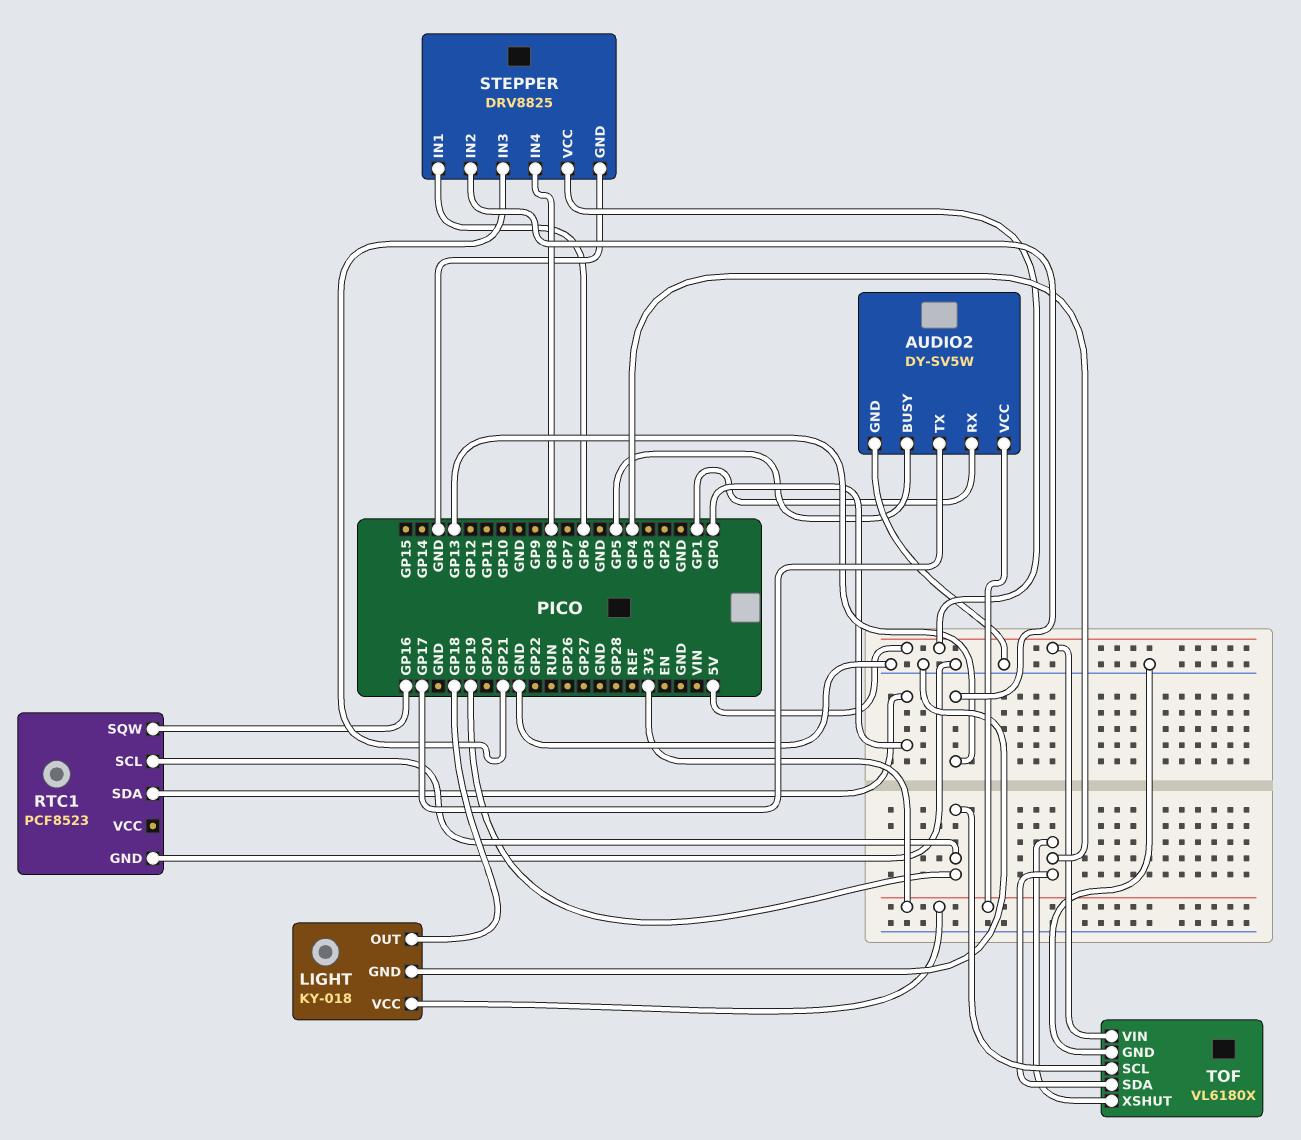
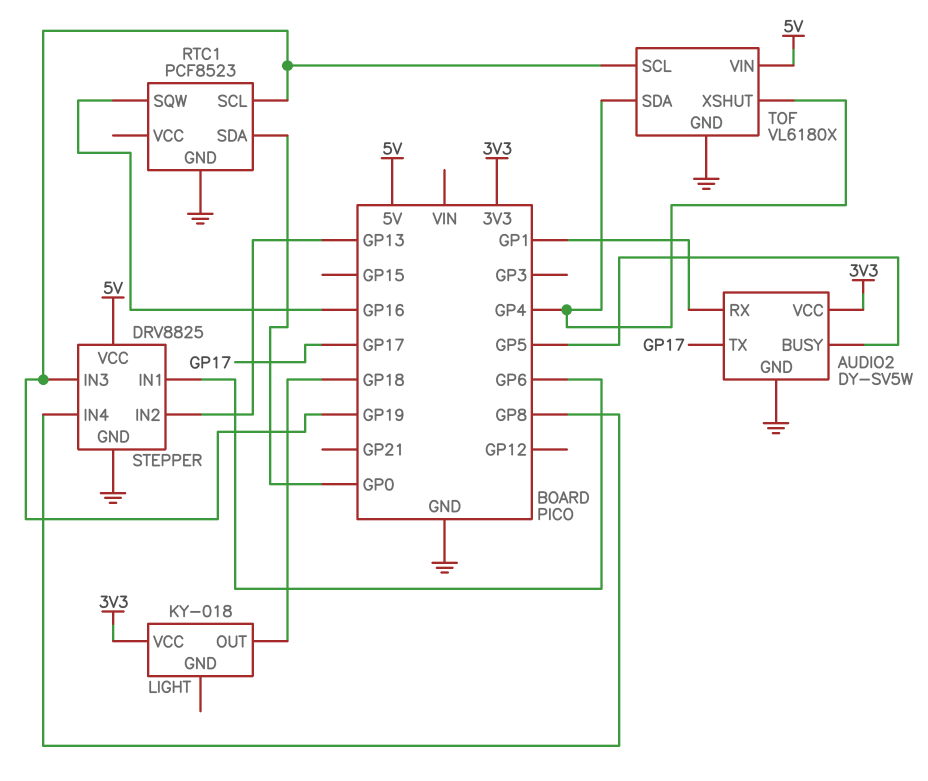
LIGHT pin GND: GND -> none
STEPPER pin IN3: GP21 -> GP19

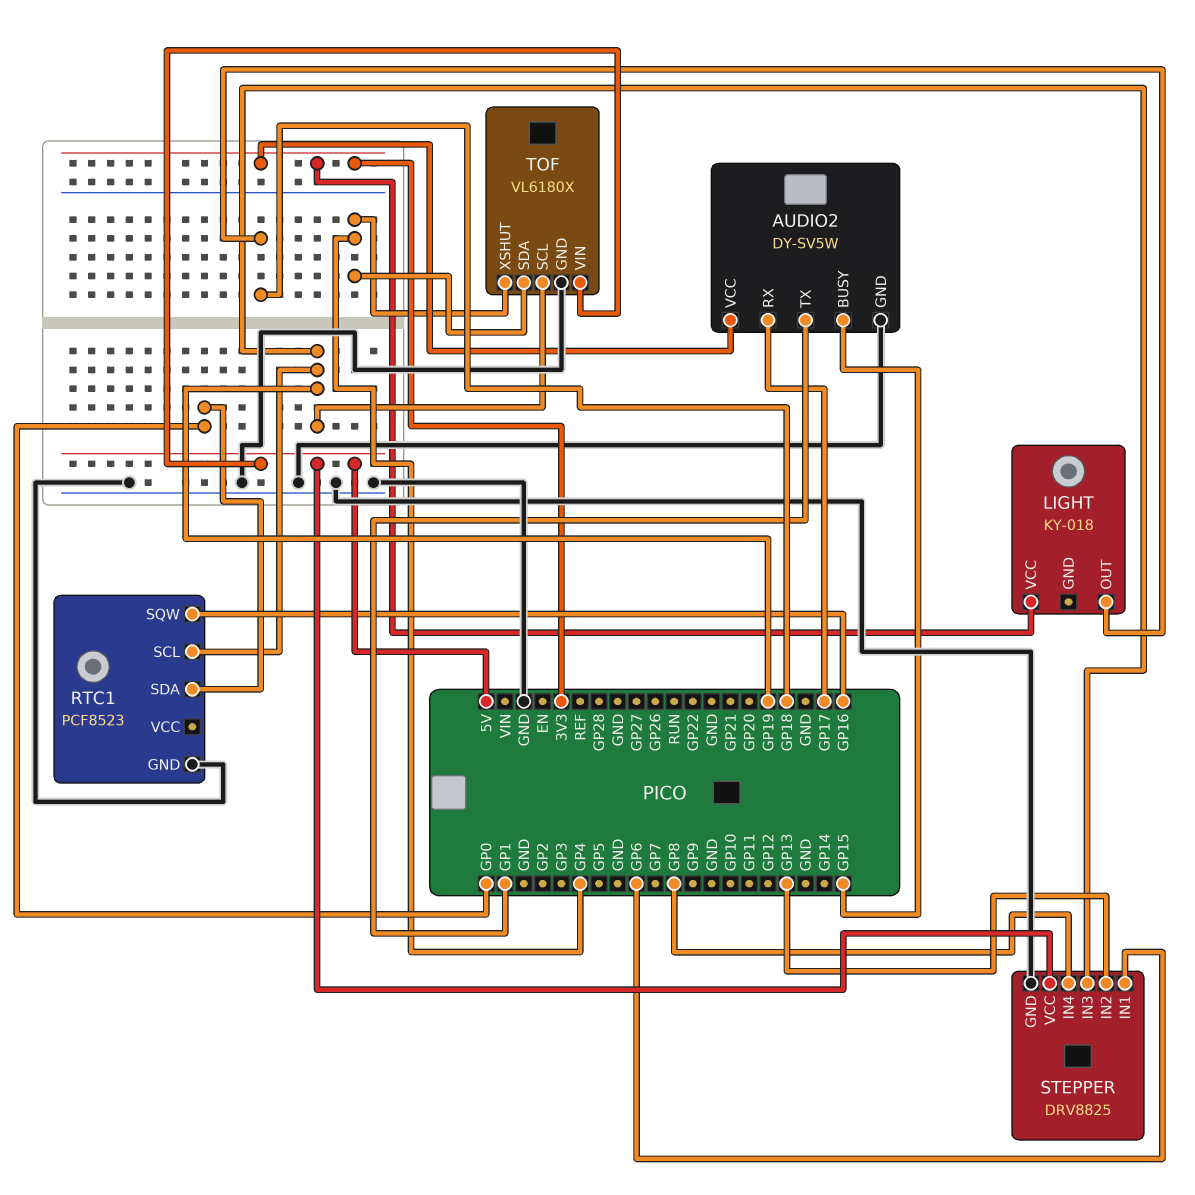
AUDIO2 pin BUSY: GP5 -> GP15
AUDIO2 pin RX: GP1 -> GP17
AUDIO2 pin TX: GP17 -> GP1

